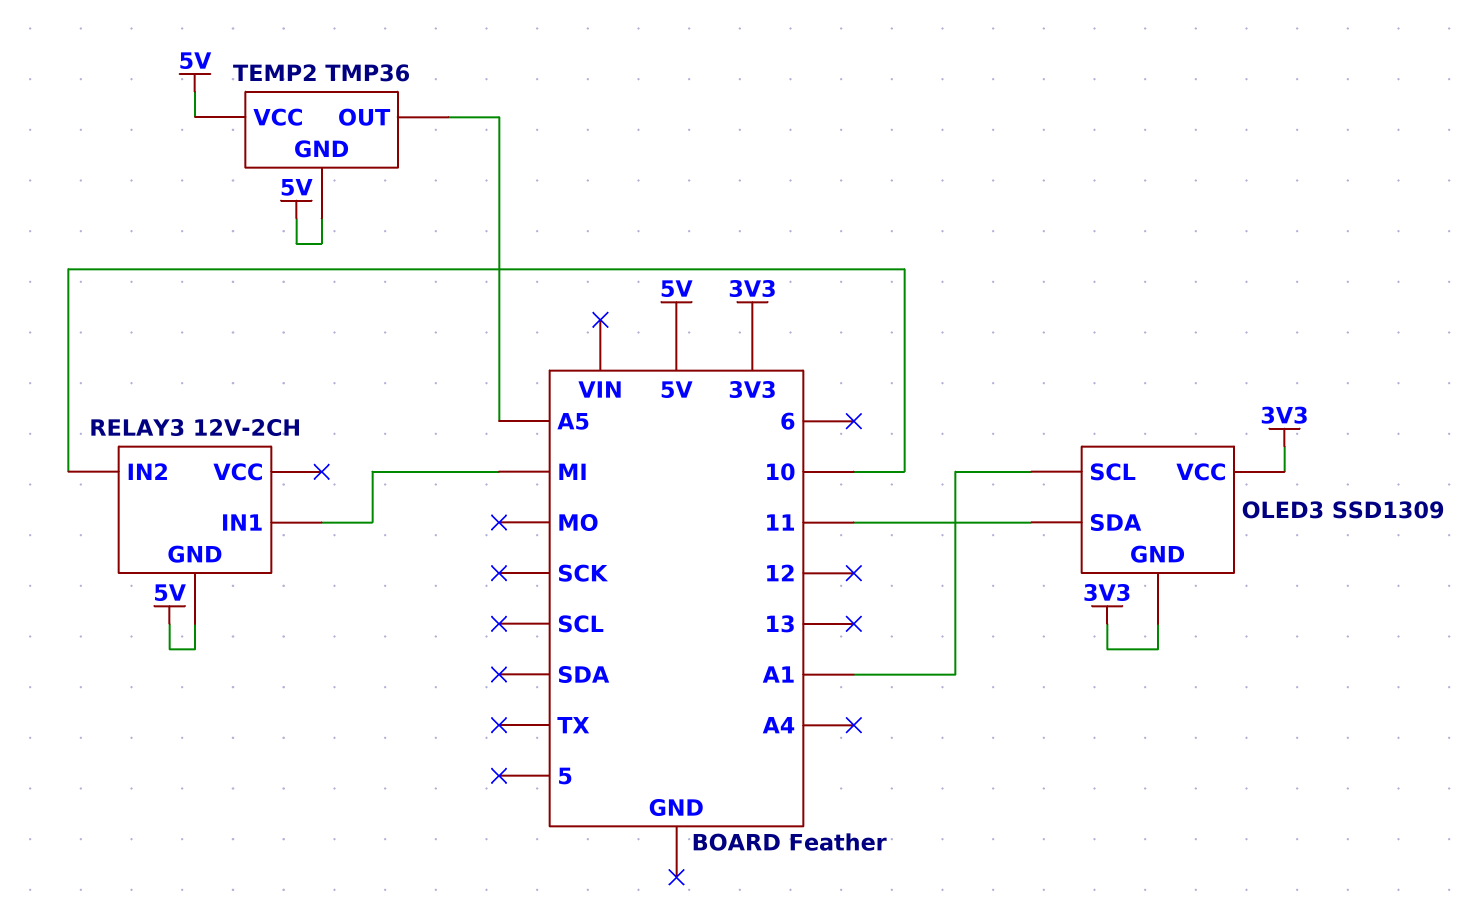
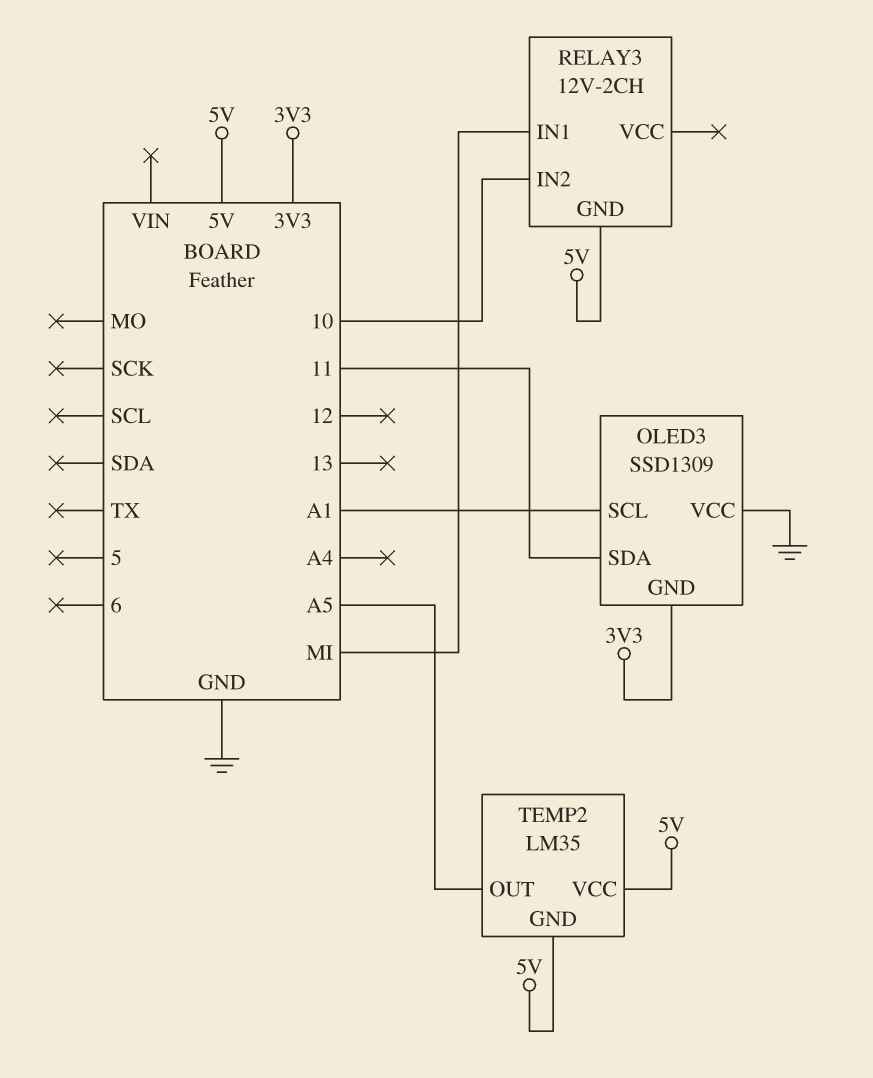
OLED3 pin VCC: 3V3 -> GND
TEMP2: TMP36 -> LM35

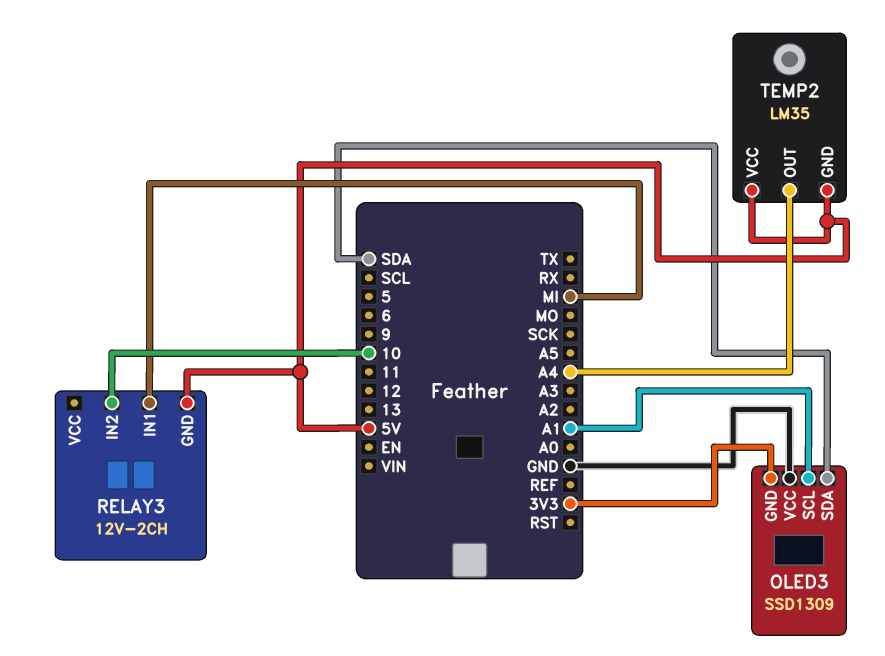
OLED3 pin SDA: 11 -> SDA
TEMP2 pin OUT: A5 -> A4

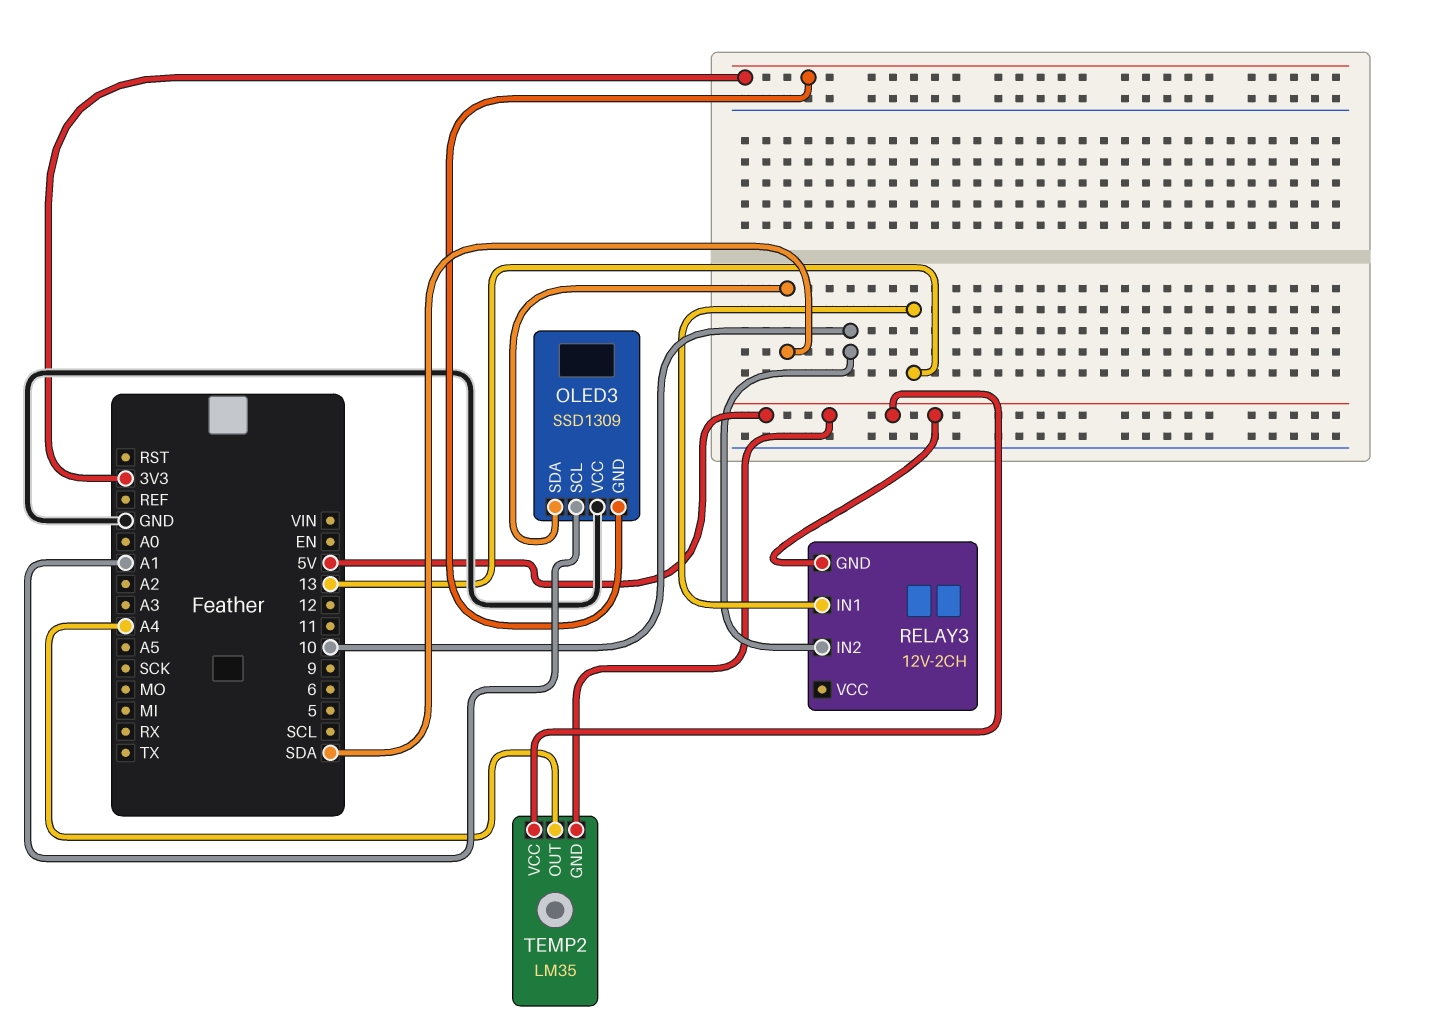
RELAY3 pin IN1: MI -> 13

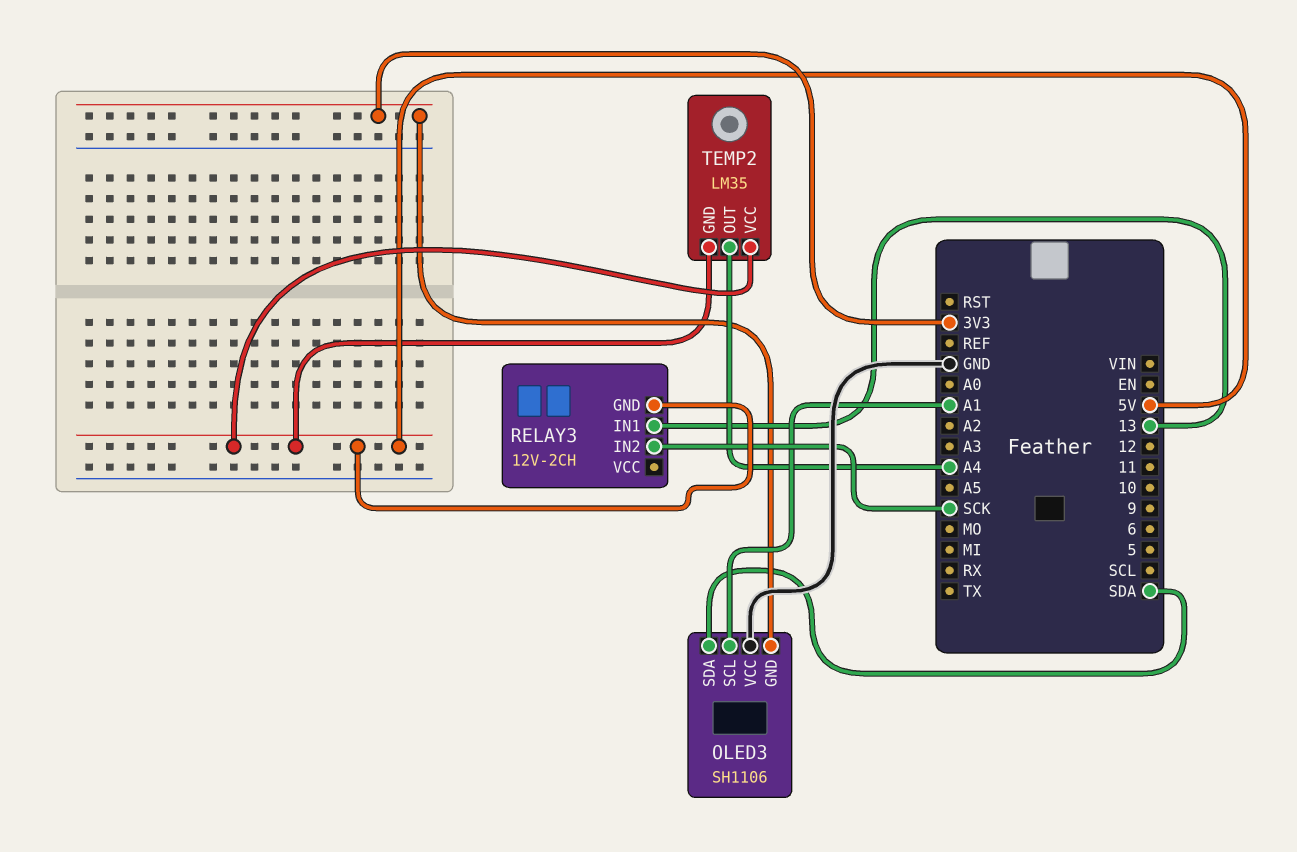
OLED3: SSD1309 -> SH1106
RELAY3 pin IN2: 10 -> SCK

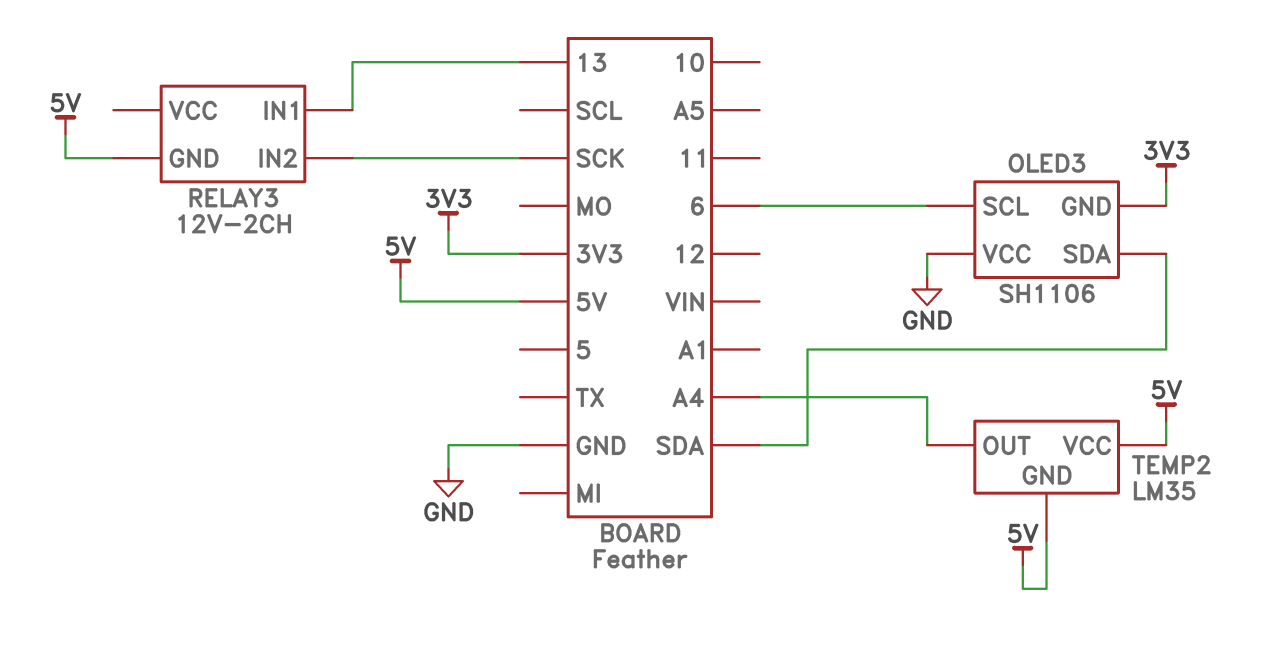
OLED3 pin SCL: A1 -> 6

